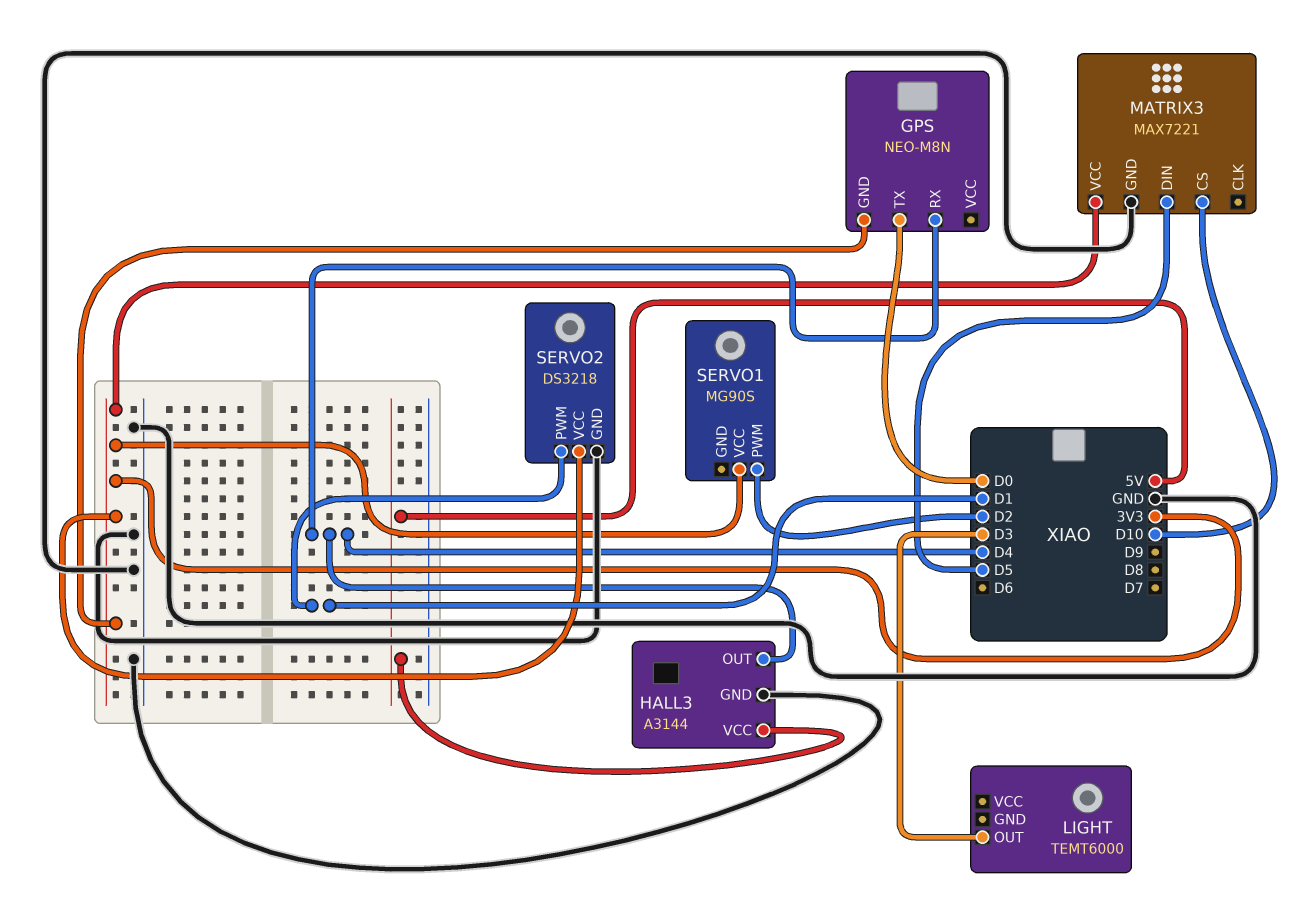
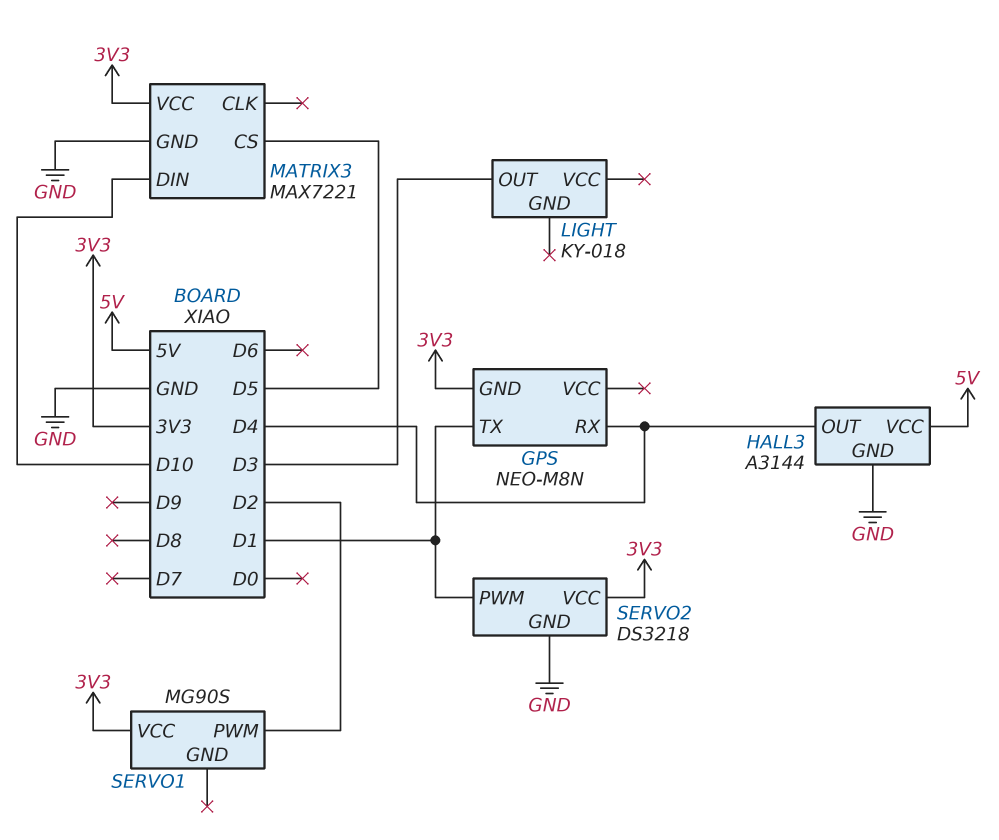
GPS pin TX: D0 -> D1
LIGHT: TEMT6000 -> KY-018
MATRIX3 pin CS: D10 -> D5
MATRIX3 pin DIN: D5 -> D10

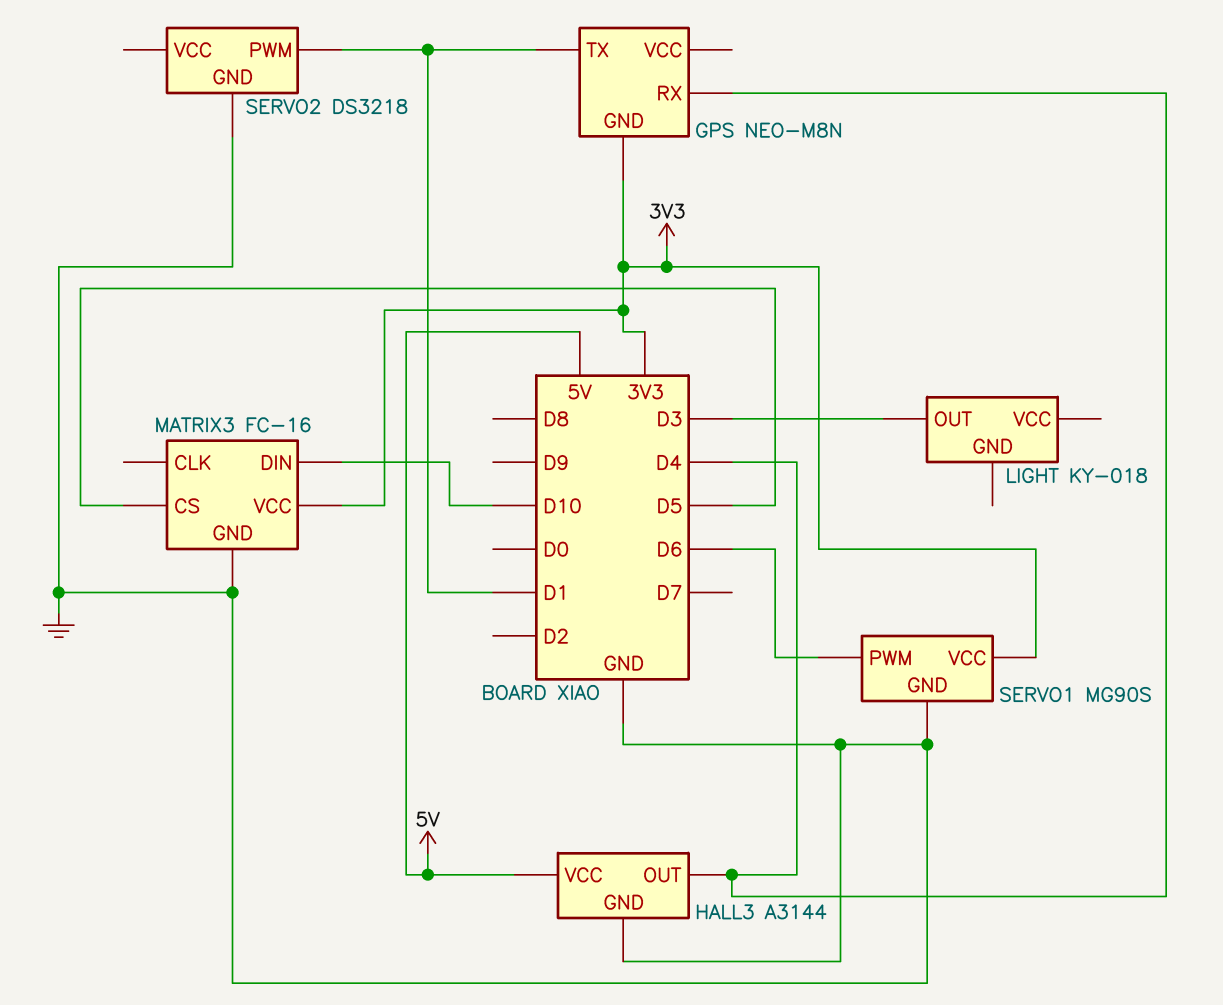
MATRIX3: MAX7221 -> FC-16
SERVO1 pin GND: none -> GND
SERVO1 pin PWM: D2 -> D6
SERVO2 pin VCC: 3V3 -> none

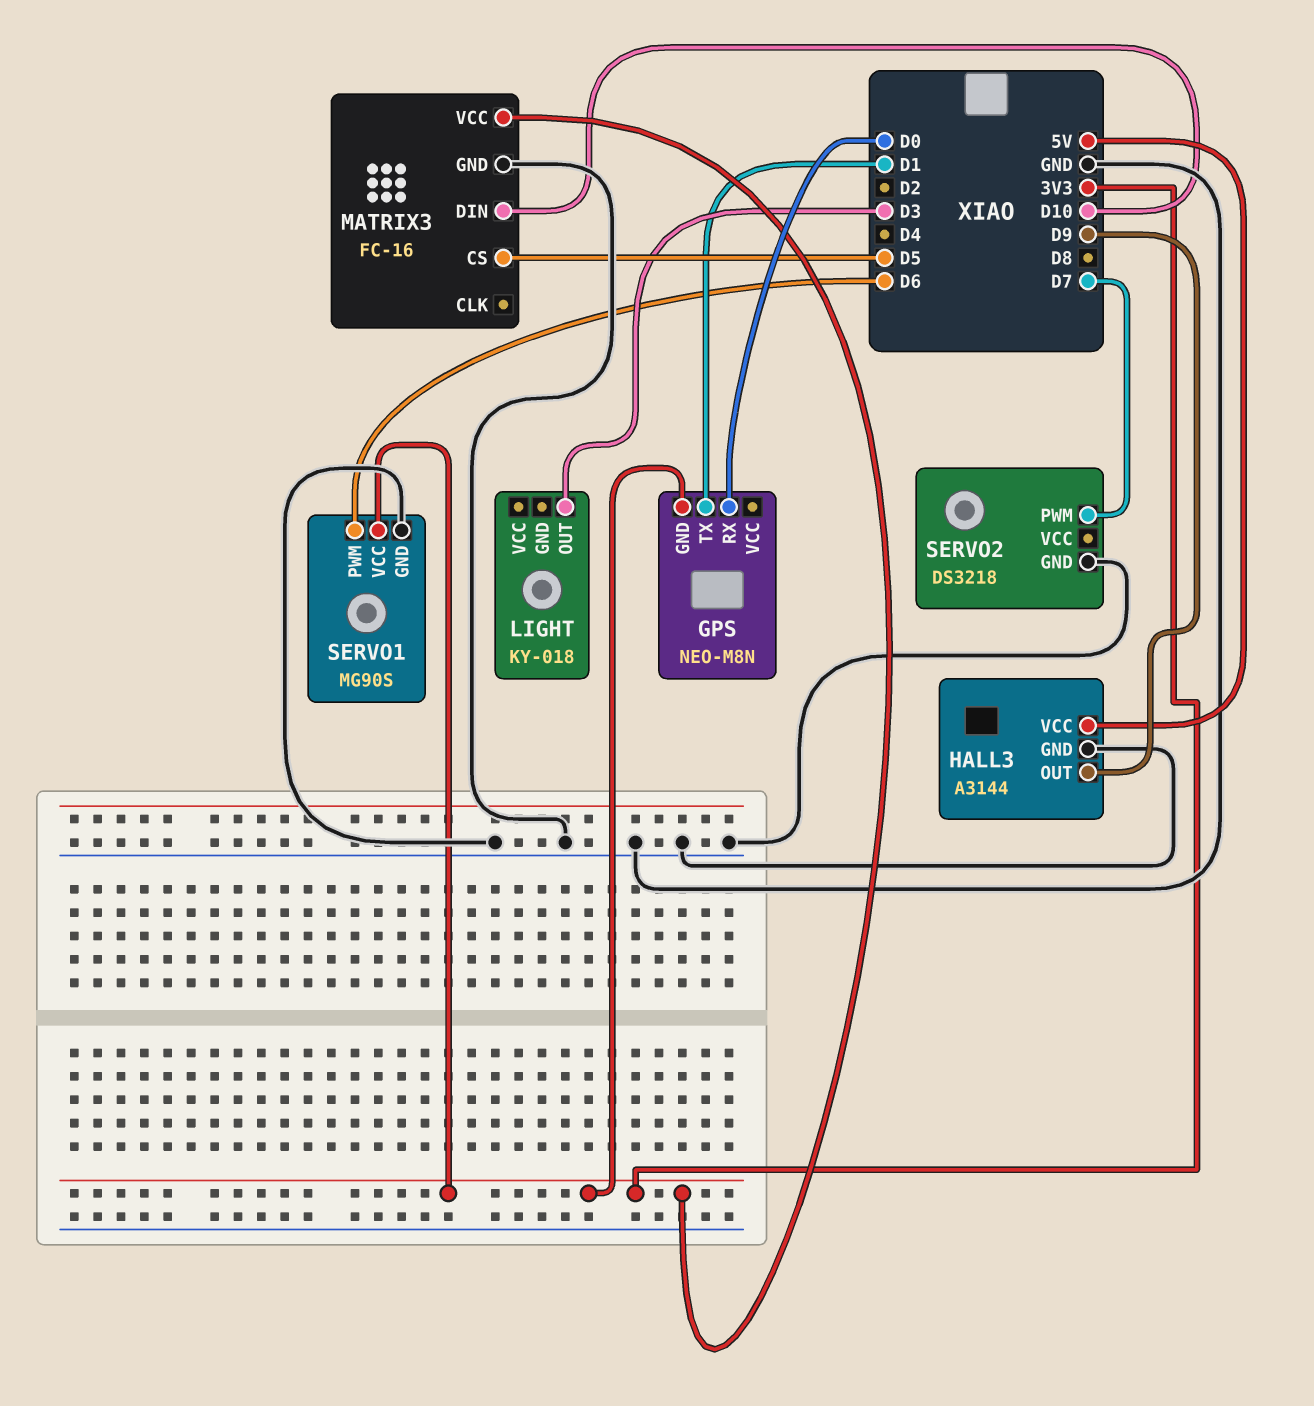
GPS pin RX: D4 -> D0
HALL3 pin OUT: D4 -> D9
SERVO2 pin PWM: D1 -> D7

